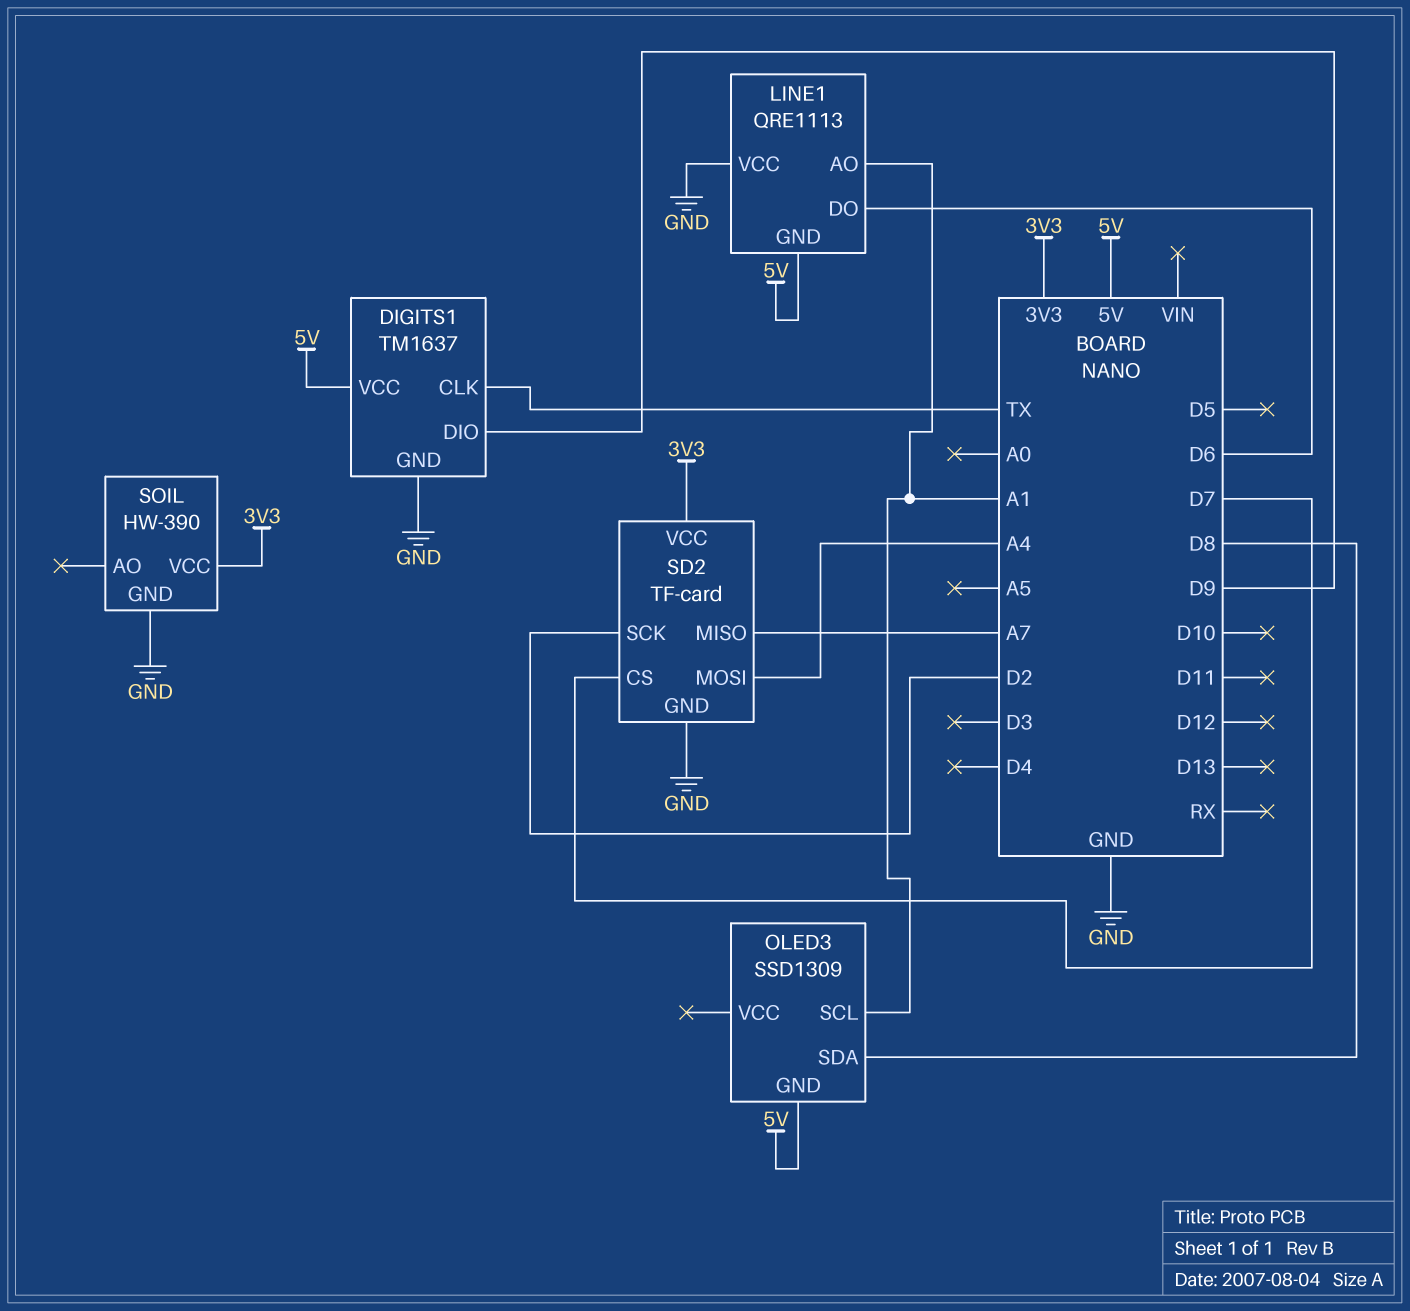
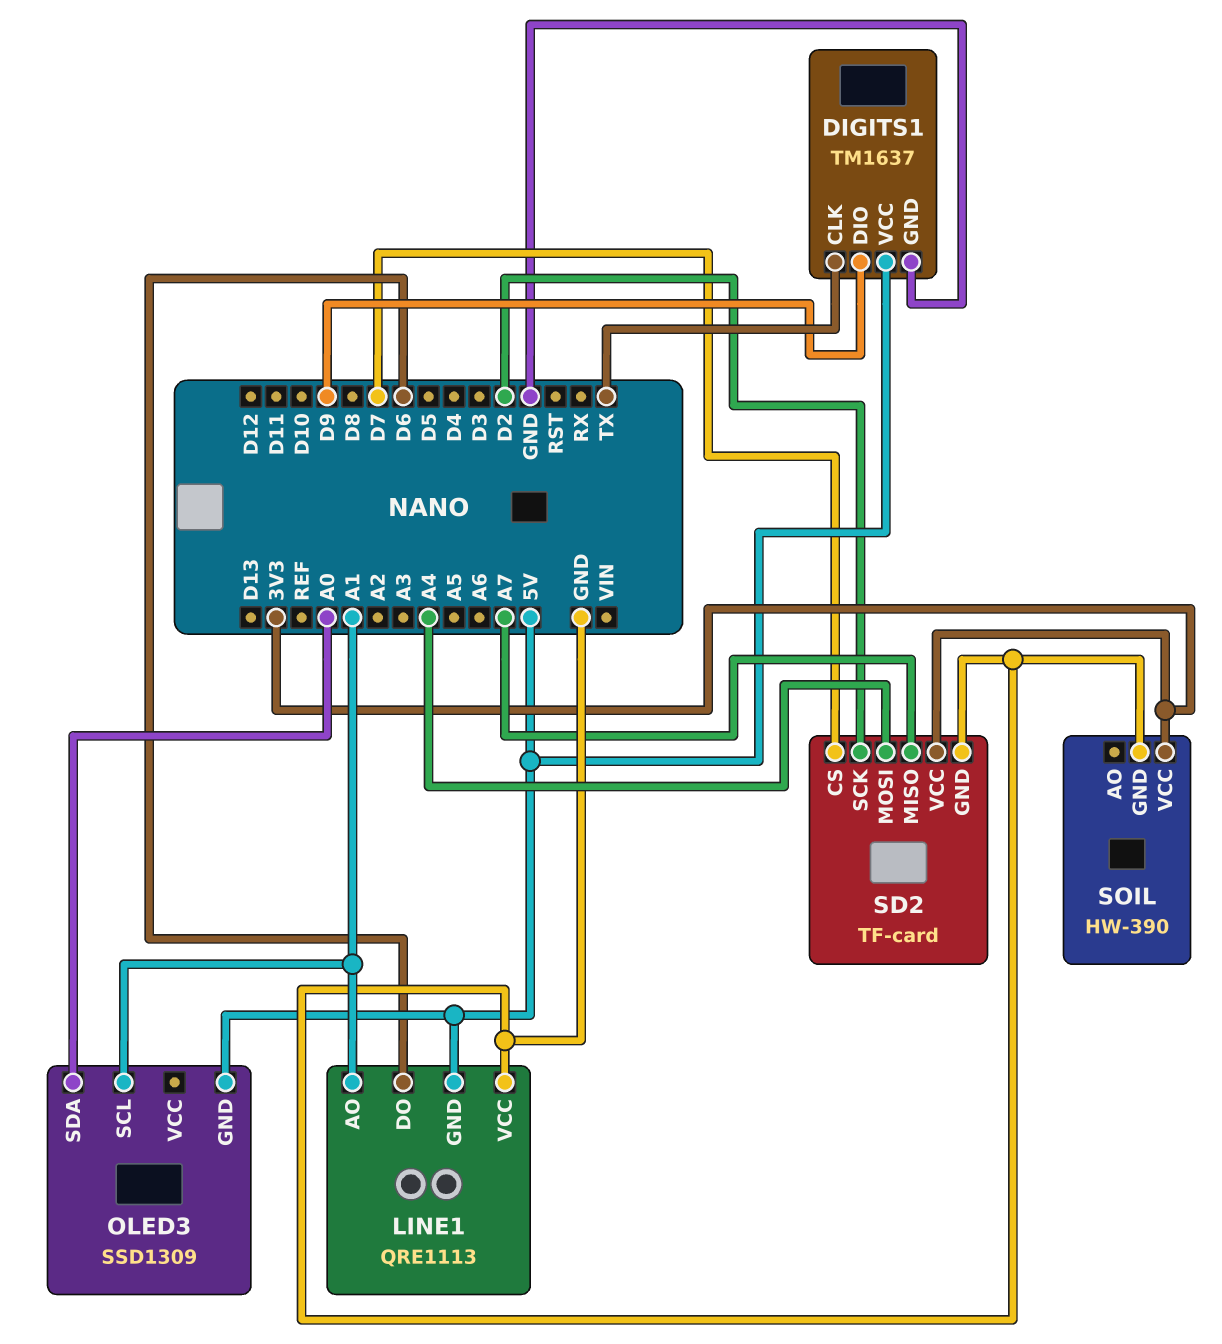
OLED3 pin SDA: D8 -> A0

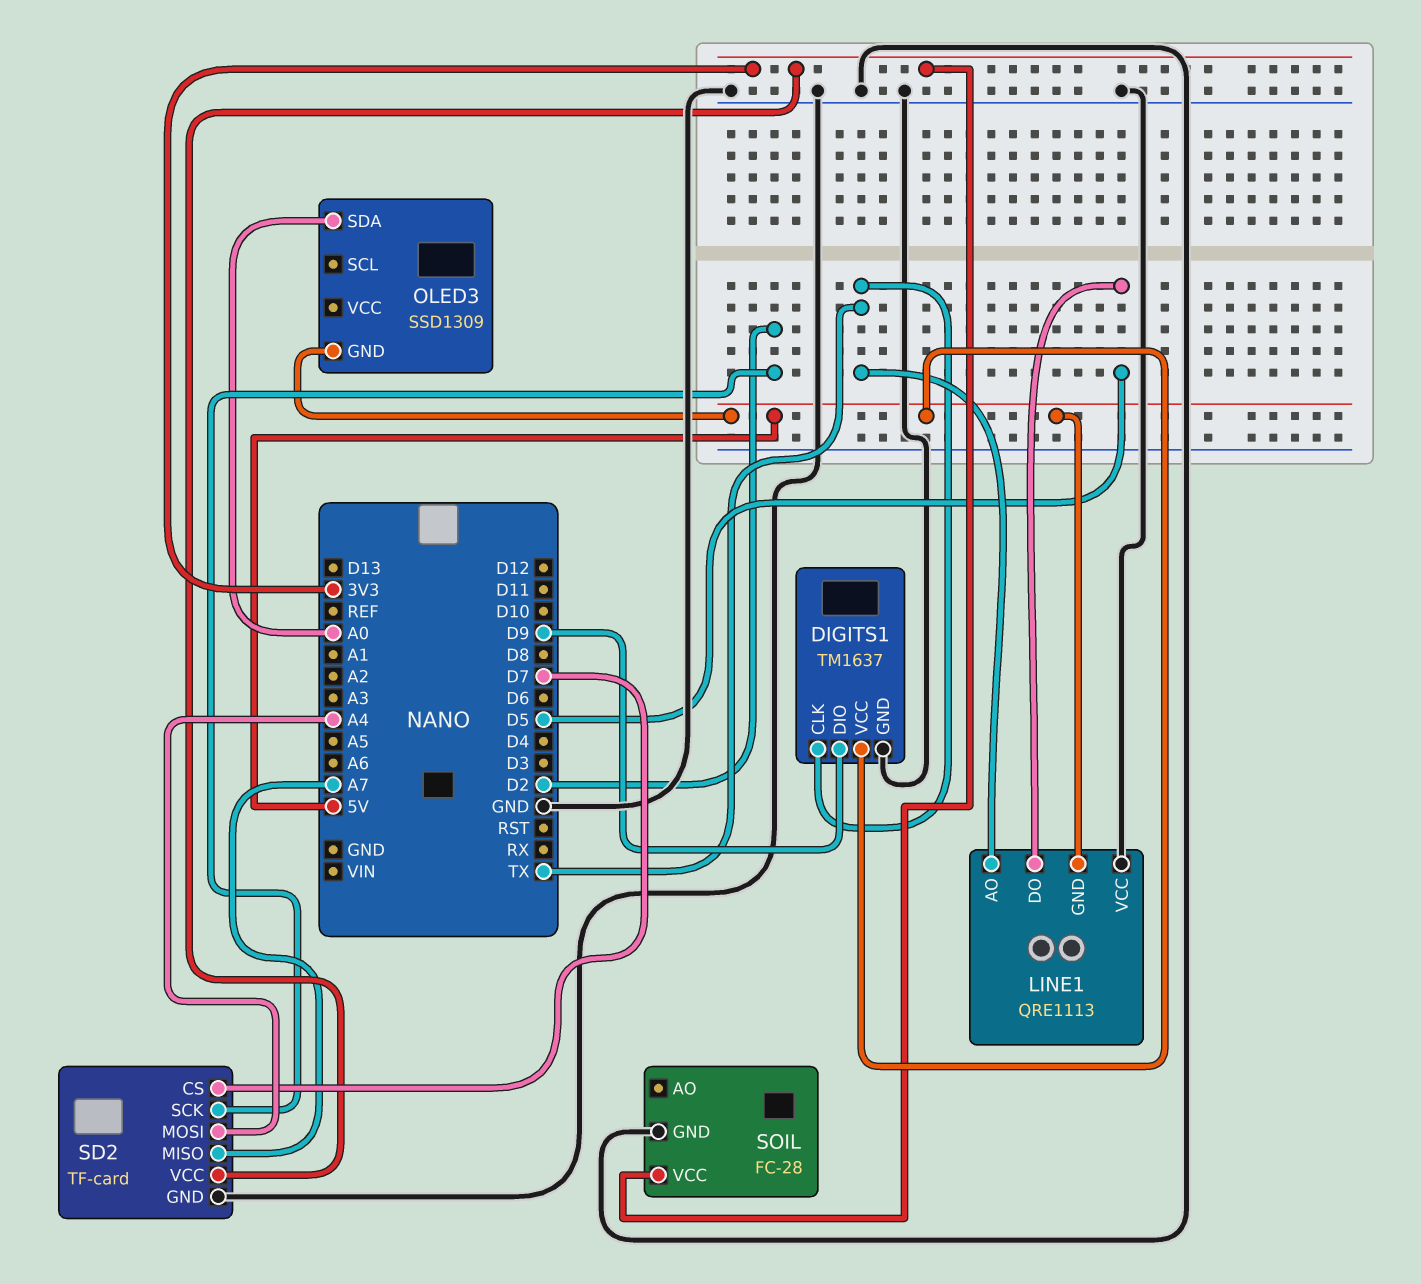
LINE1 pin AO: A1 -> TX
LINE1 pin DO: D6 -> D5
OLED3 pin SCL: A1 -> none
SOIL: HW-390 -> FC-28

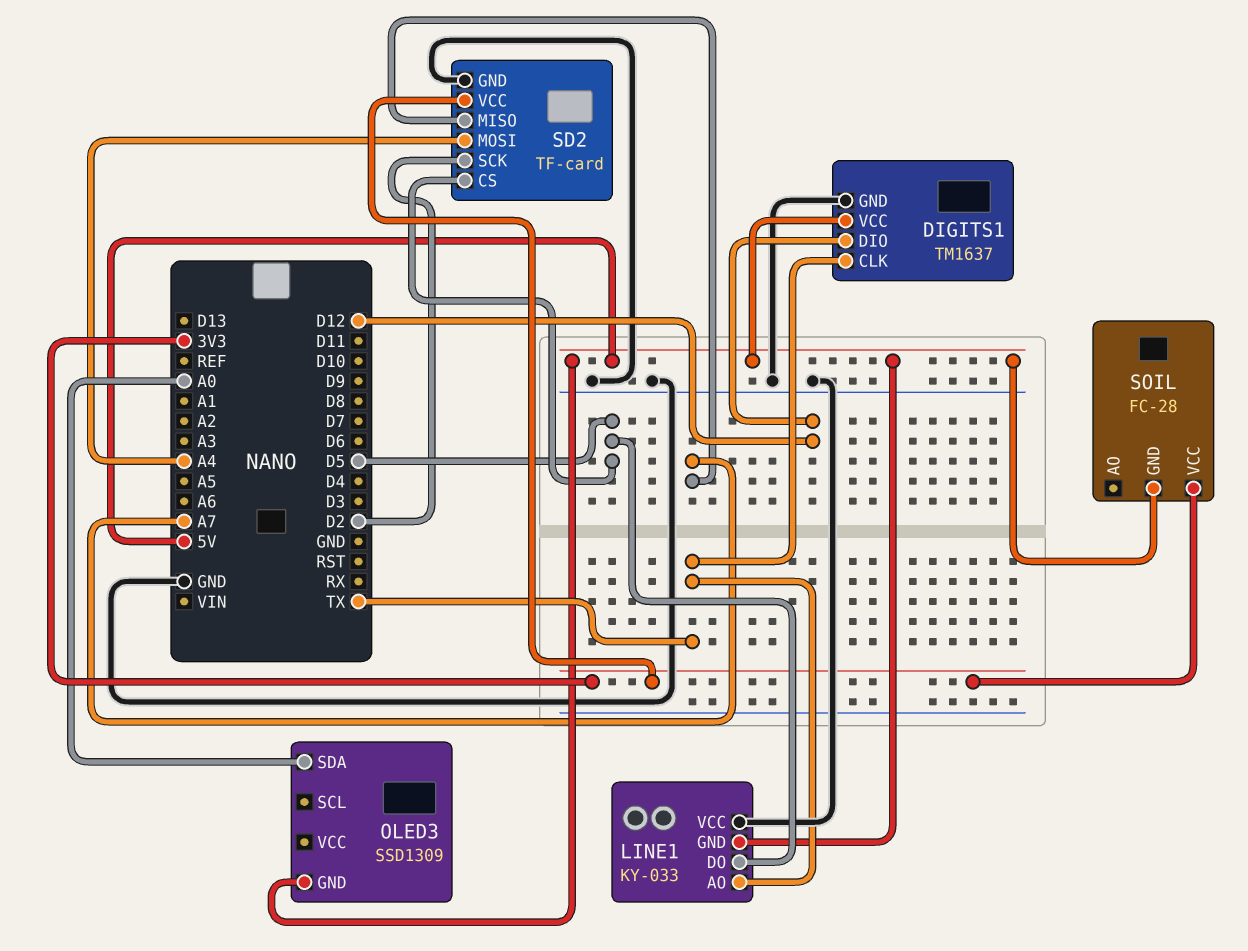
DIGITS1 pin DIO: D9 -> D12
LINE1: QRE1113 -> KY-033
SD2 pin CS: D7 -> D5
SOIL pin GND: GND -> 5V

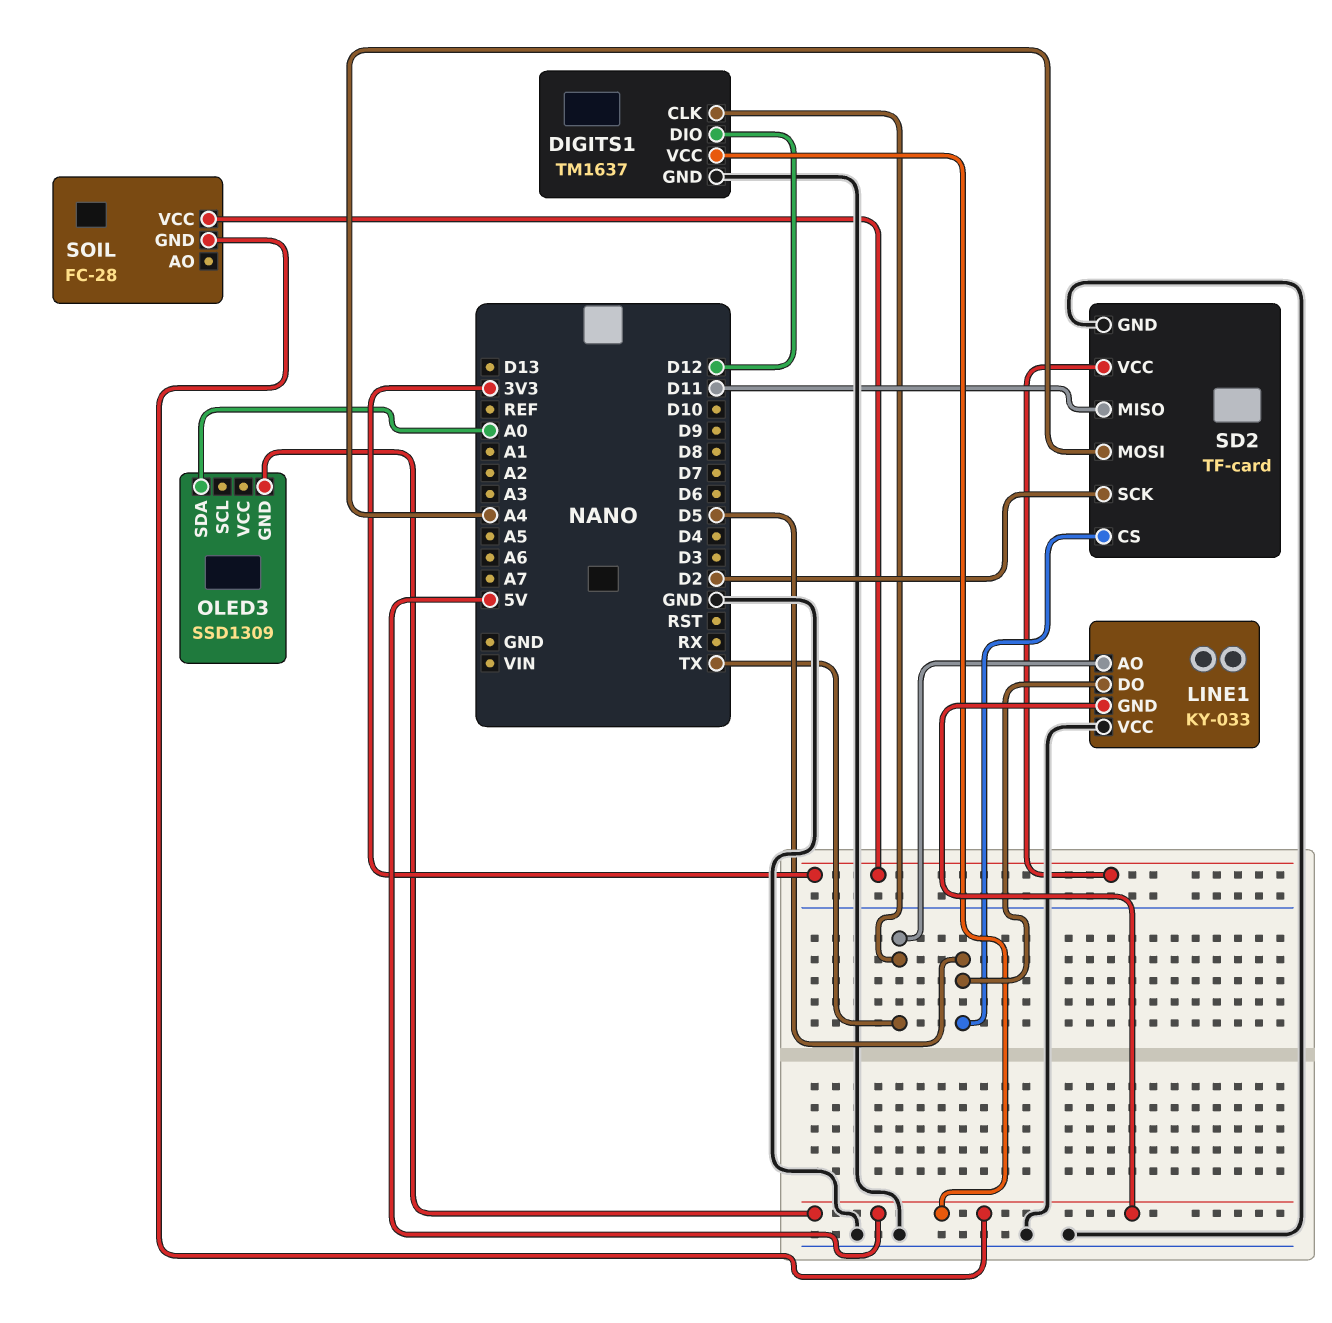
SD2 pin MISO: A7 -> D11

